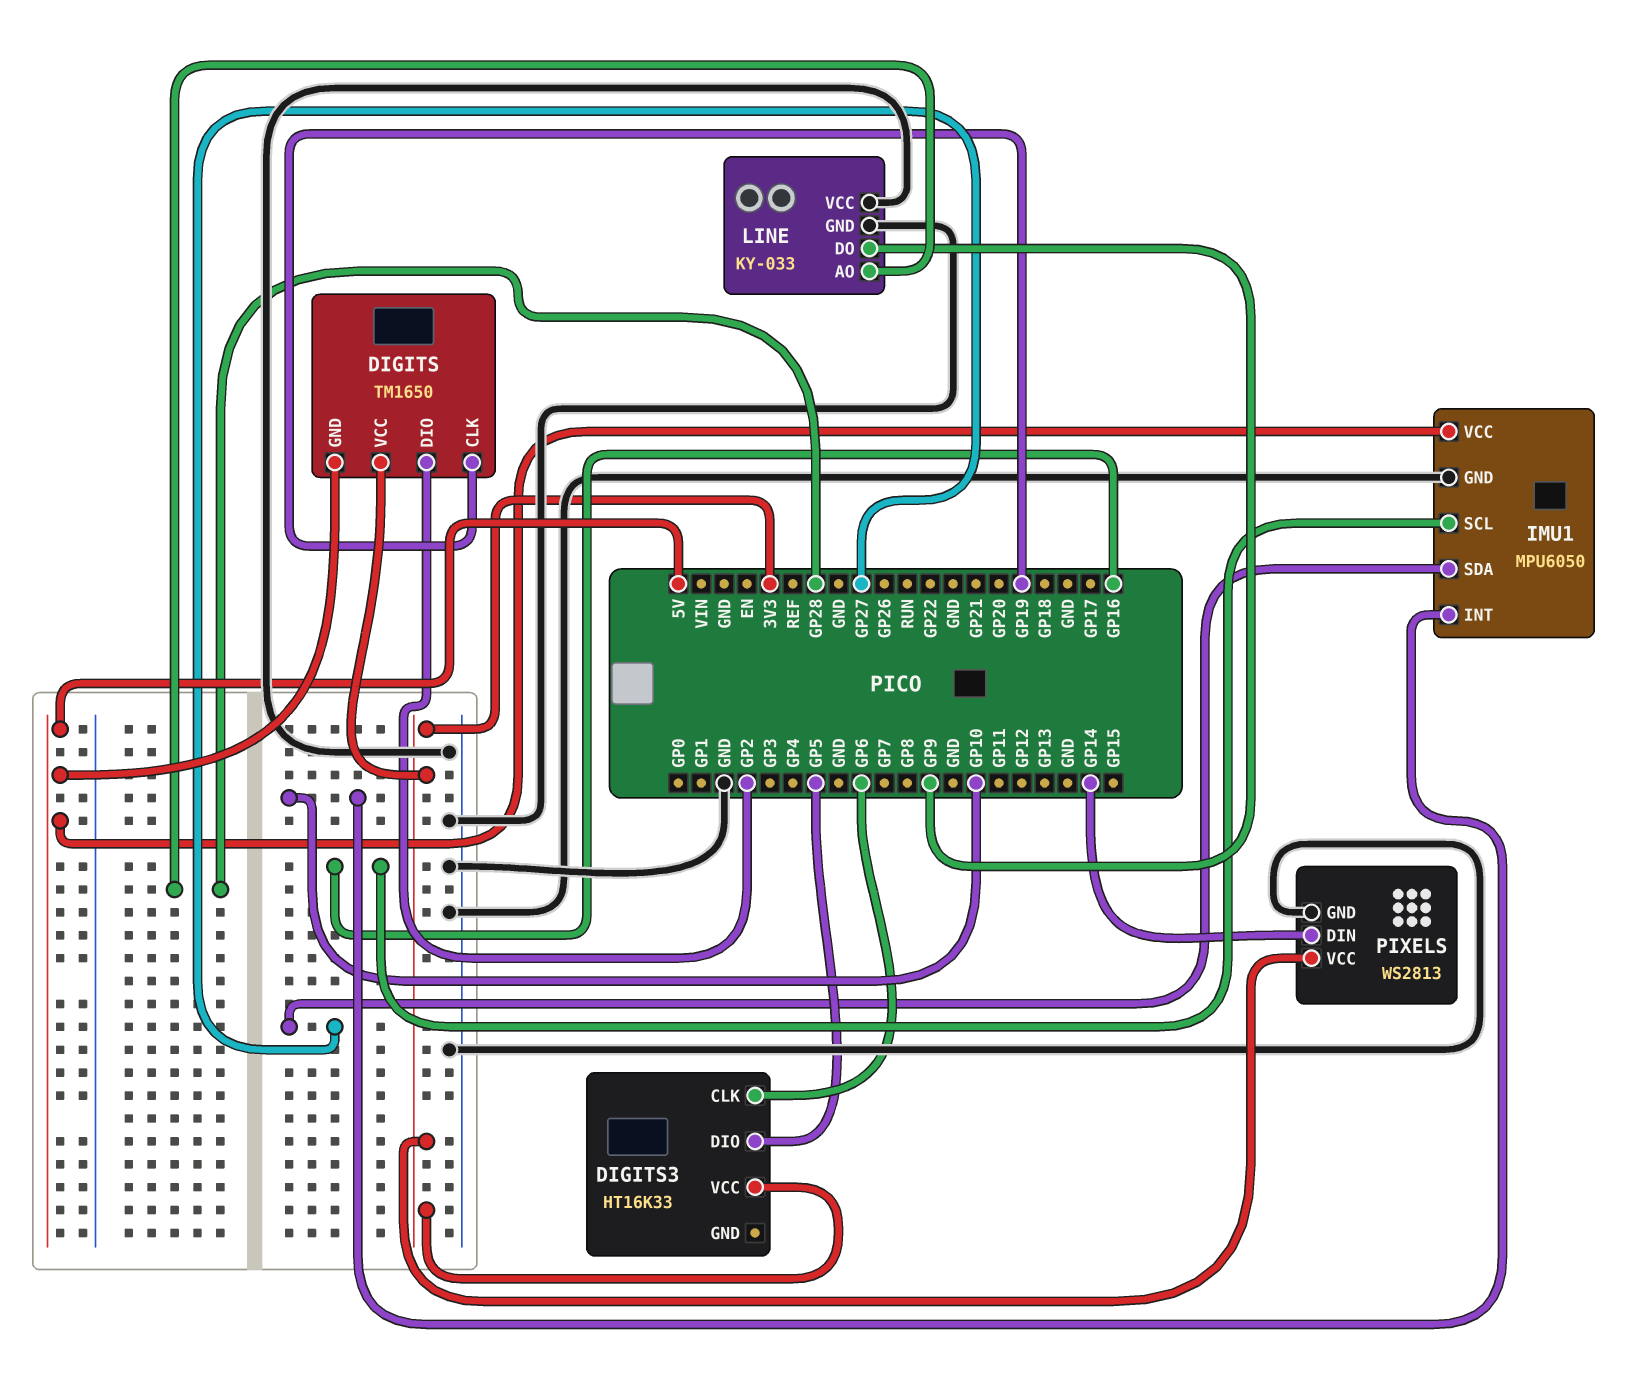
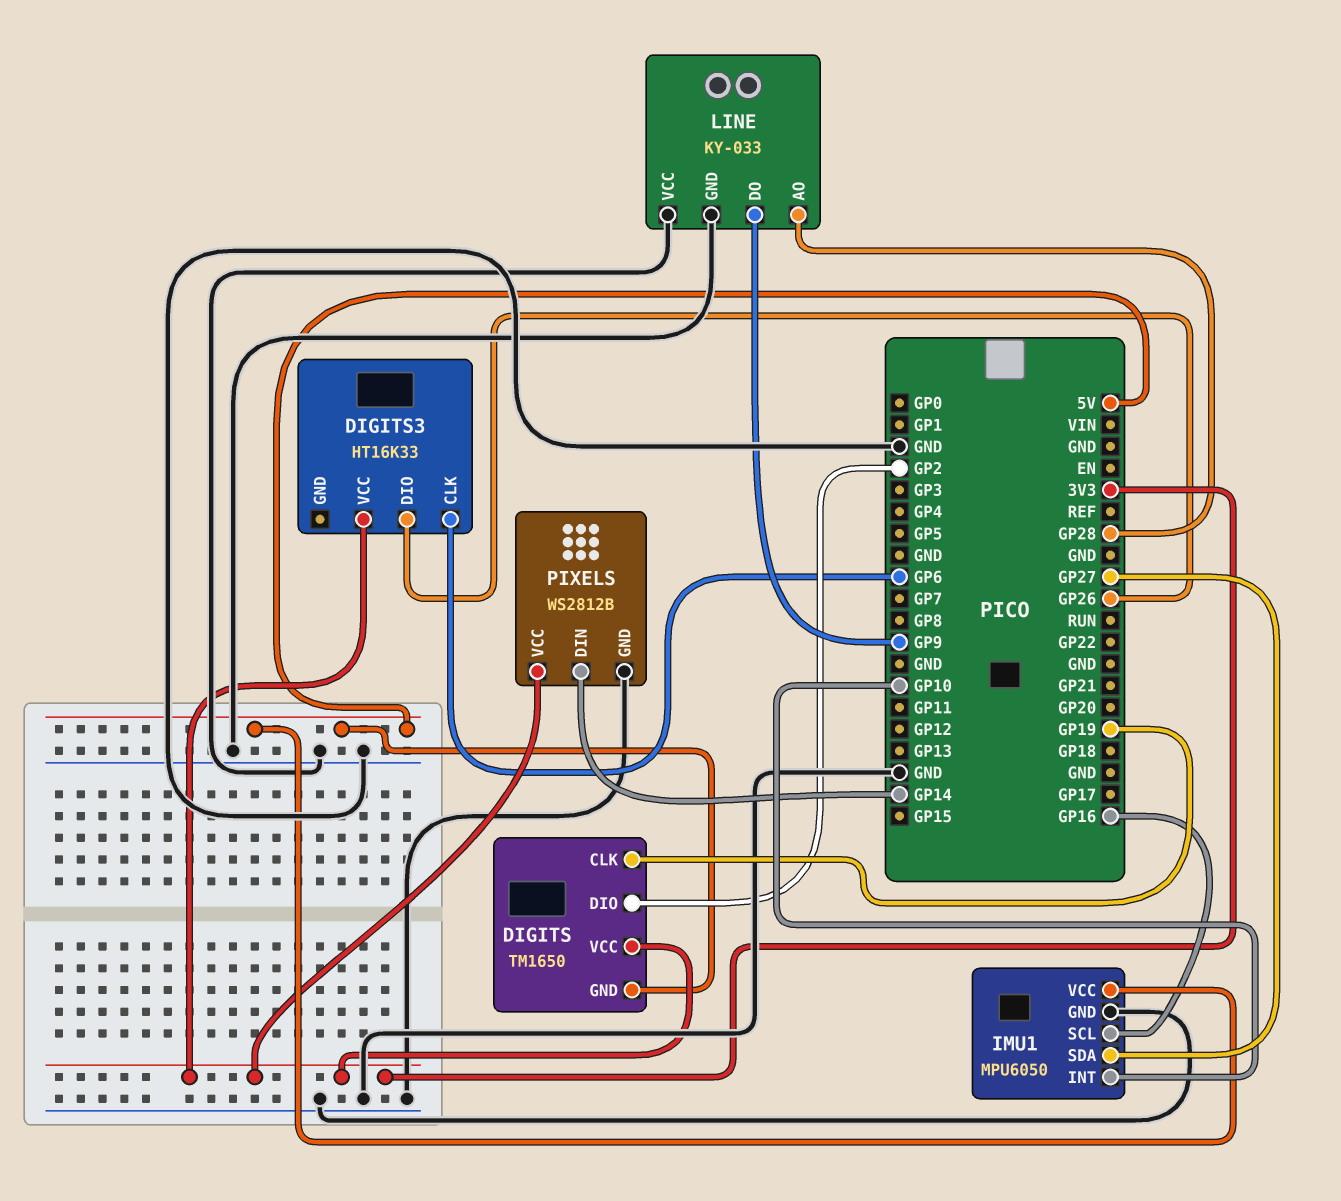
DIGITS3 pin DIO: GP5 -> GP26
PIXELS: WS2813 -> WS2812B

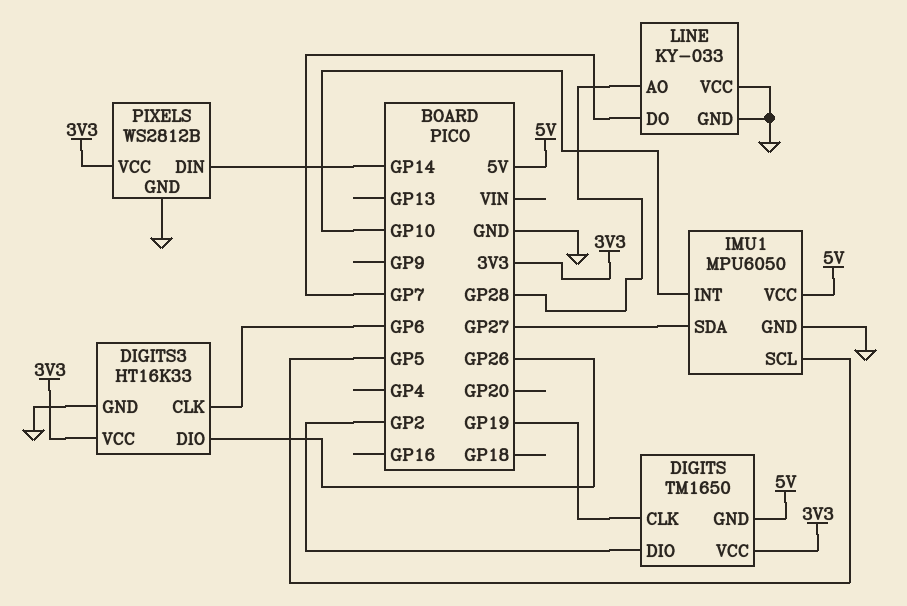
DIGITS3 pin GND: none -> GND
IMU1 pin SCL: GP16 -> GP5
LINE pin DO: GP9 -> GP7

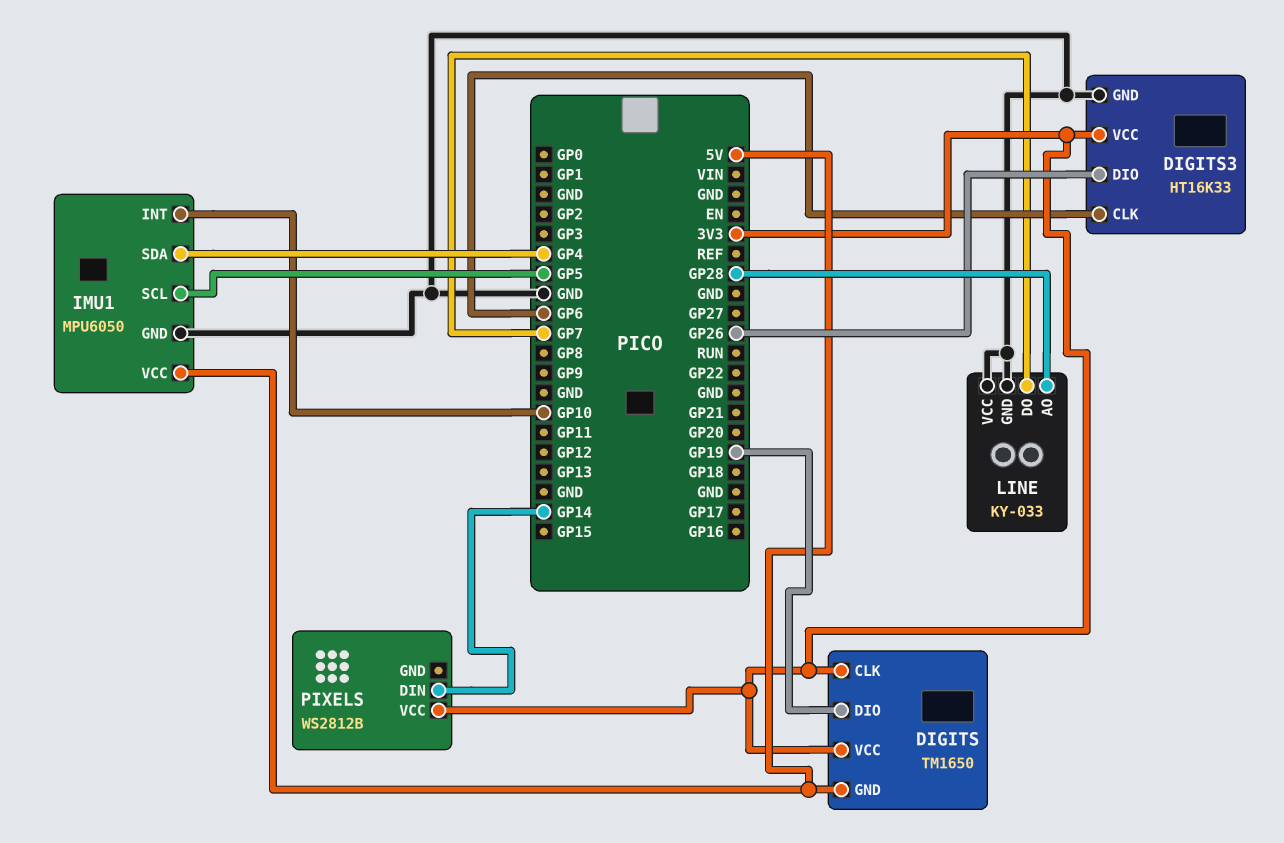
DIGITS pin CLK: GP19 -> 3V3
DIGITS pin DIO: GP2 -> GP19
IMU1 pin SDA: GP27 -> GP4
PIXELS pin GND: GND -> none

